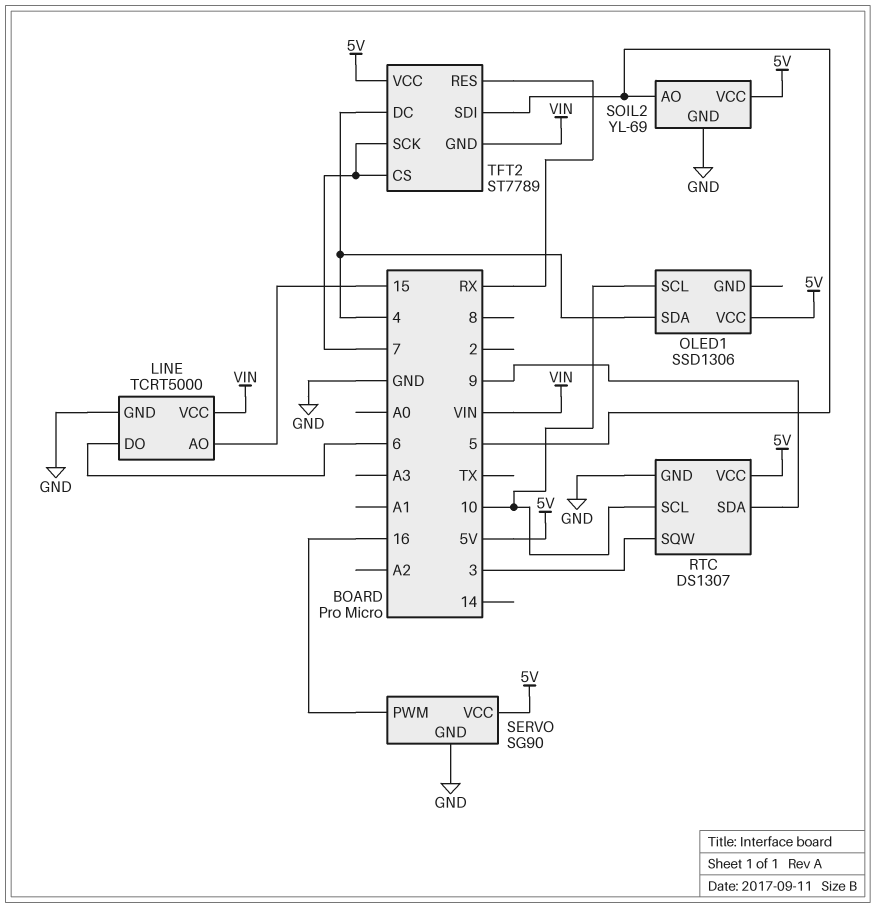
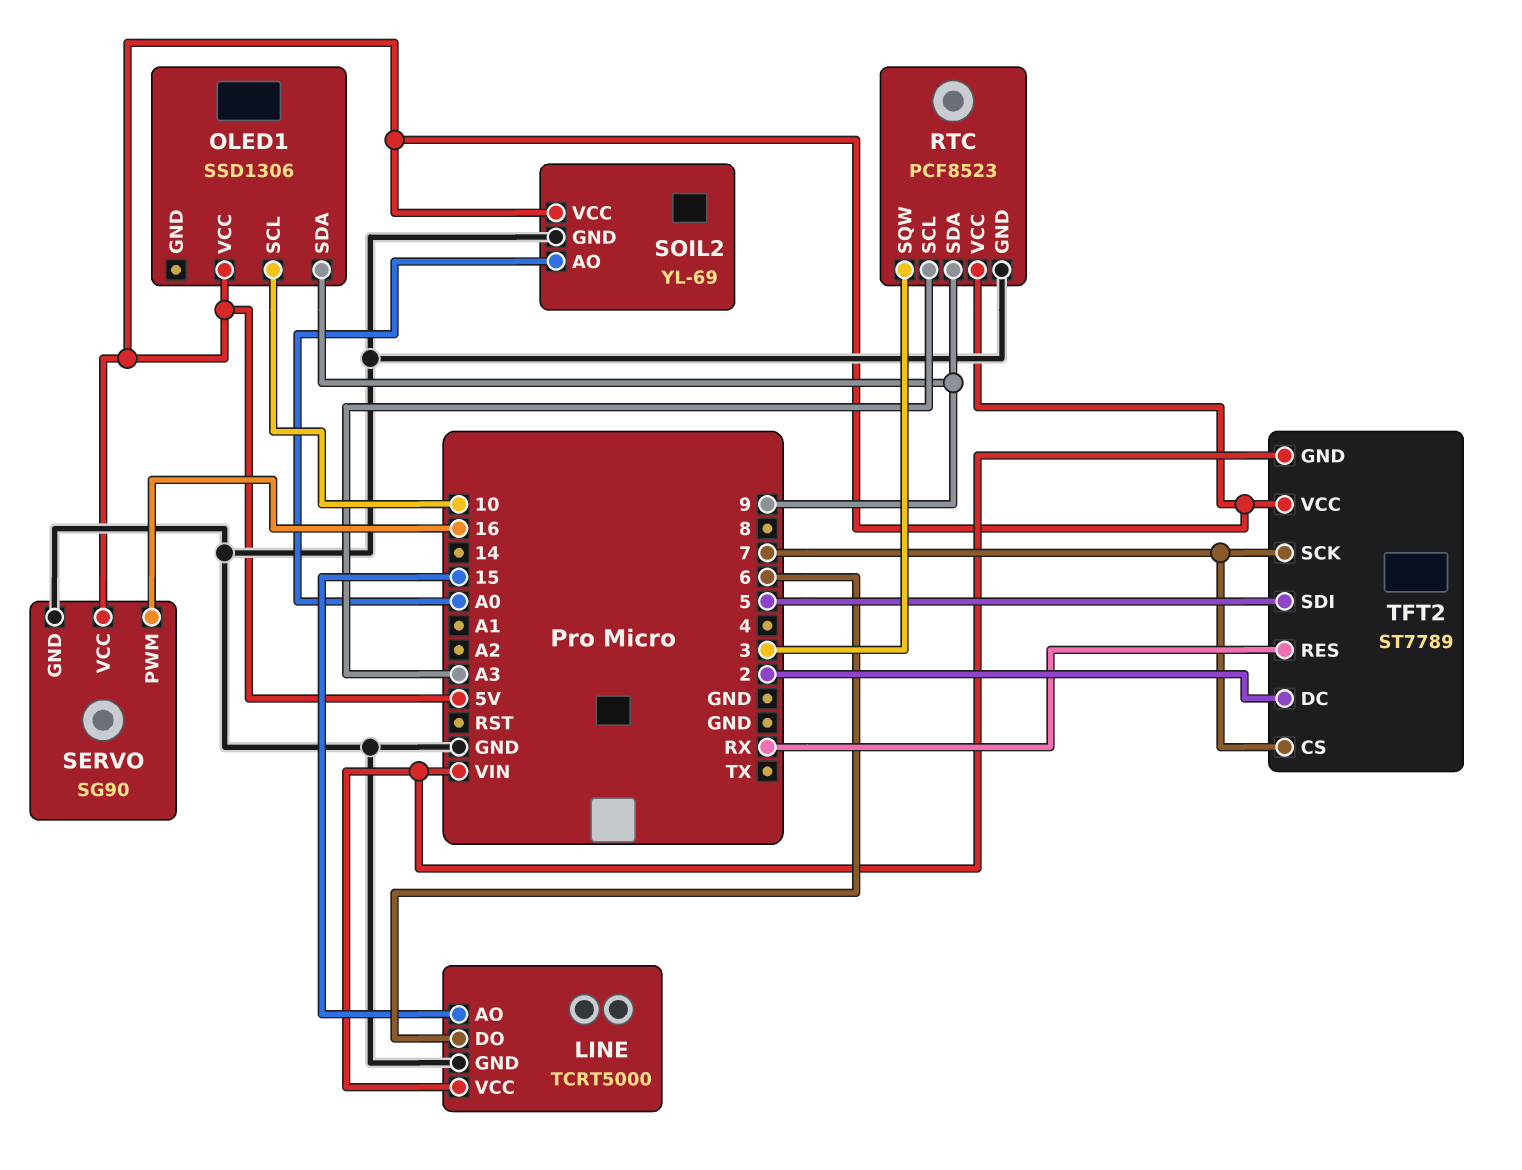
OLED1 pin SDA: 4 -> 9
RTC: DS1307 -> PCF8523
RTC pin SCL: 10 -> A3
SOIL2 pin AO: 5 -> A0
TFT2 pin DC: 4 -> 2

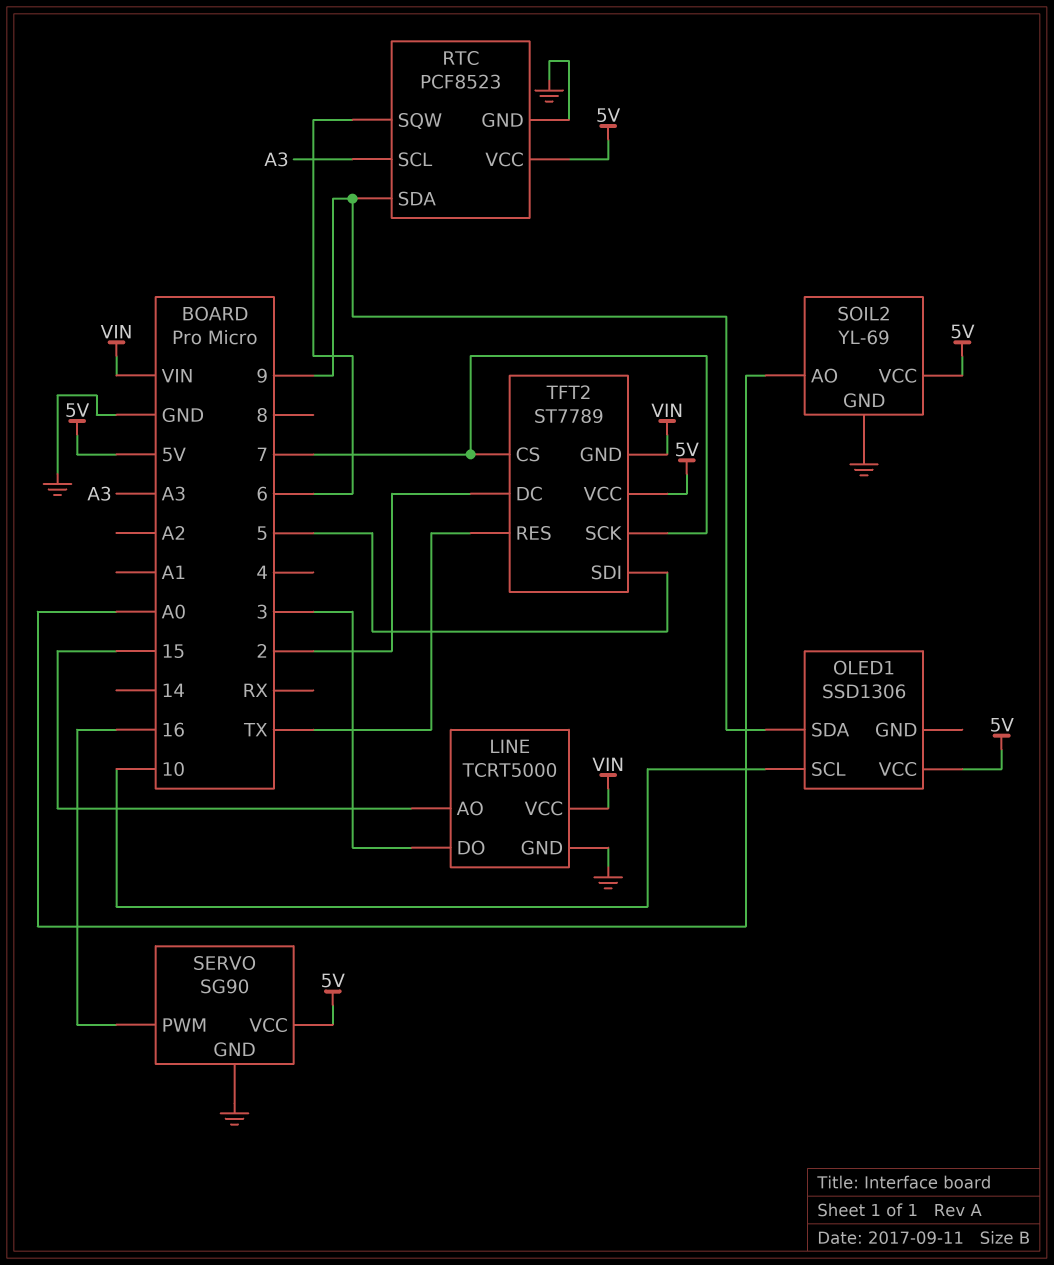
LINE pin DO: 6 -> 3
RTC pin SQW: 3 -> 6
TFT2 pin RES: RX -> TX

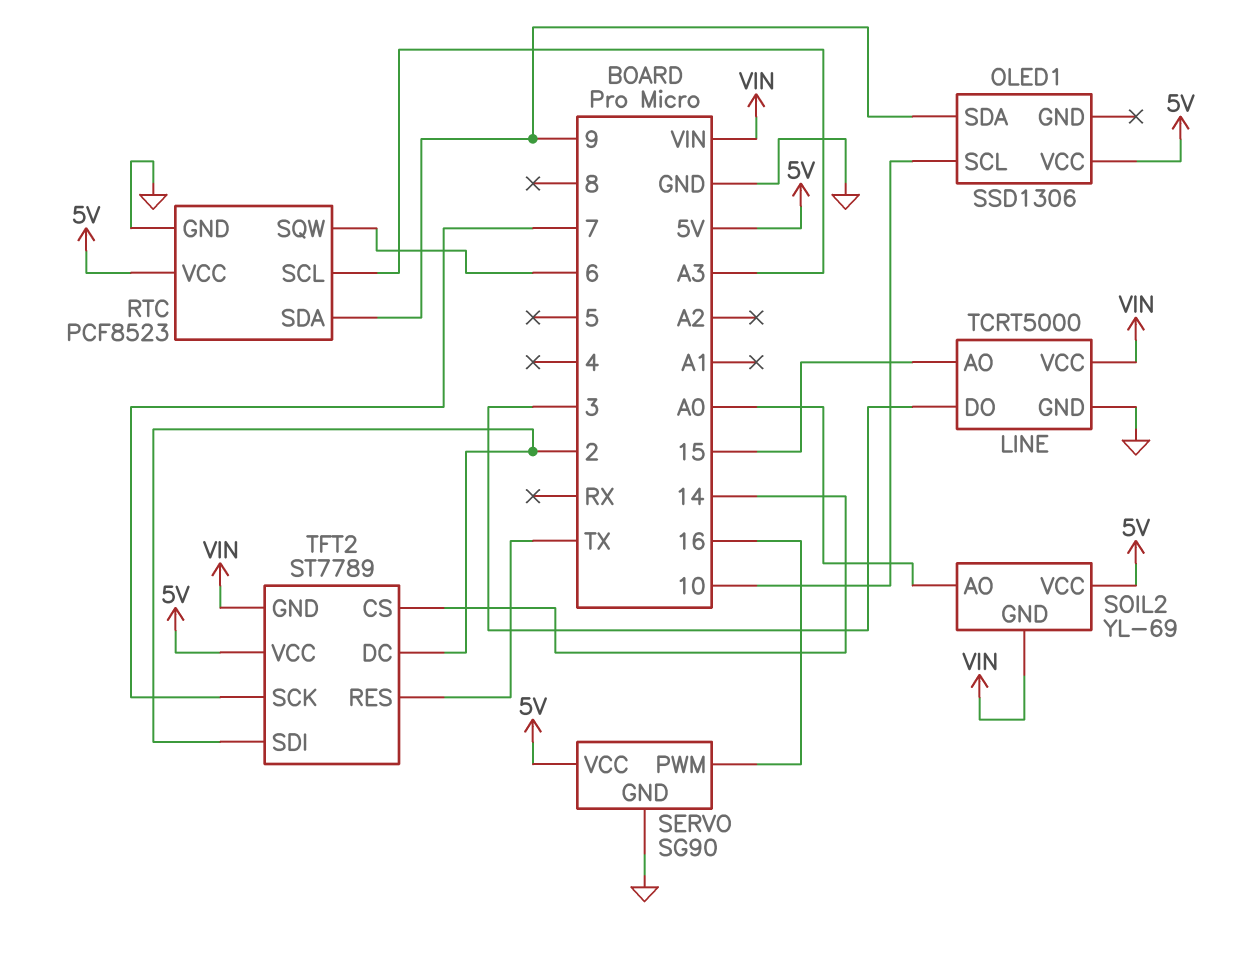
SOIL2 pin GND: GND -> VIN
TFT2 pin CS: 7 -> 14
TFT2 pin SDI: 5 -> 2

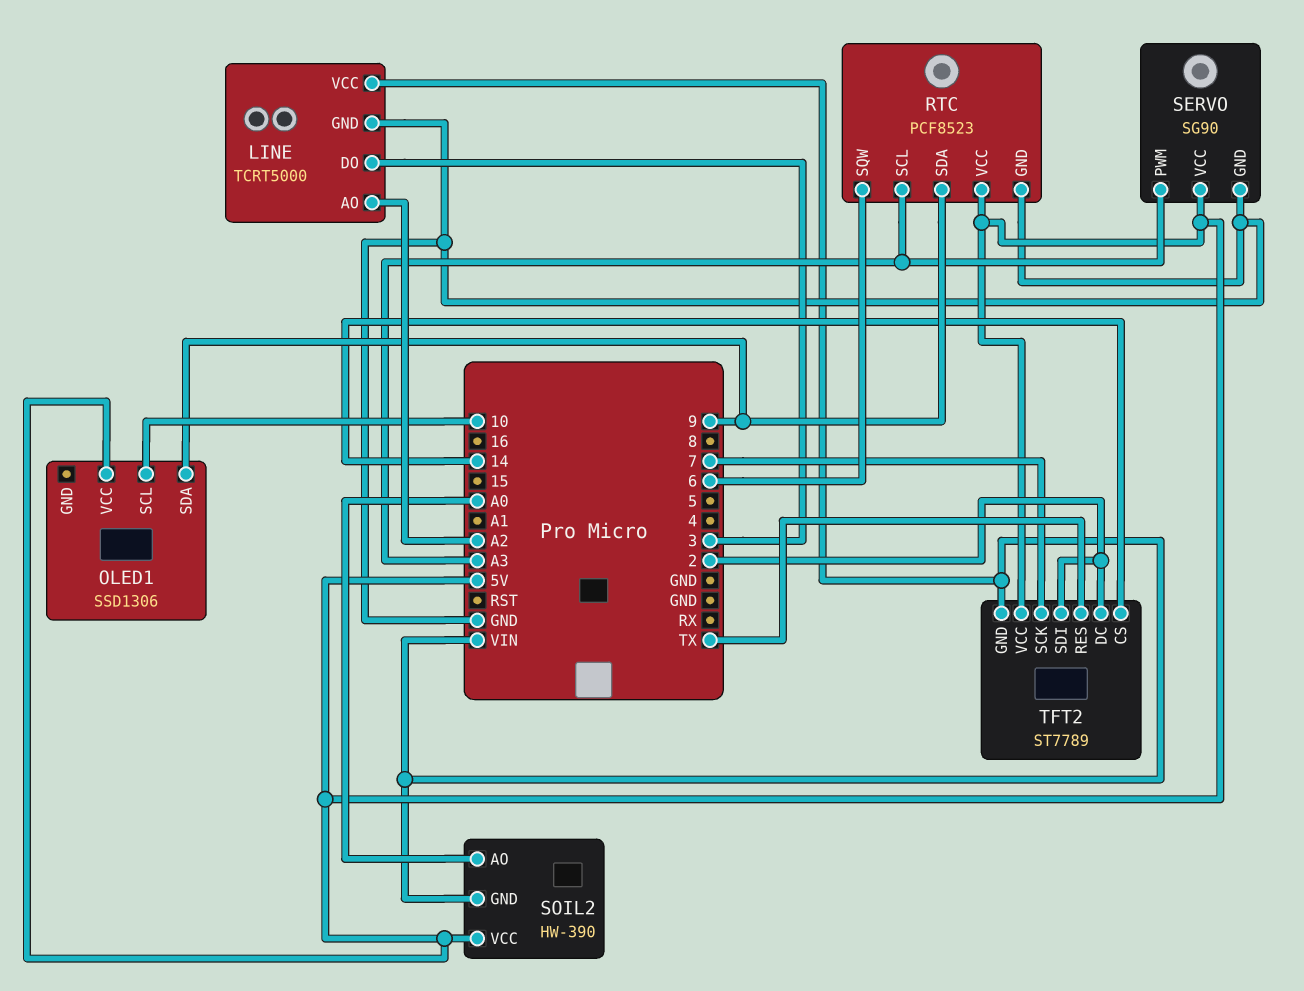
LINE pin AO: 15 -> A2
SERVO pin PWM: 16 -> A3
SOIL2: YL-69 -> HW-390

